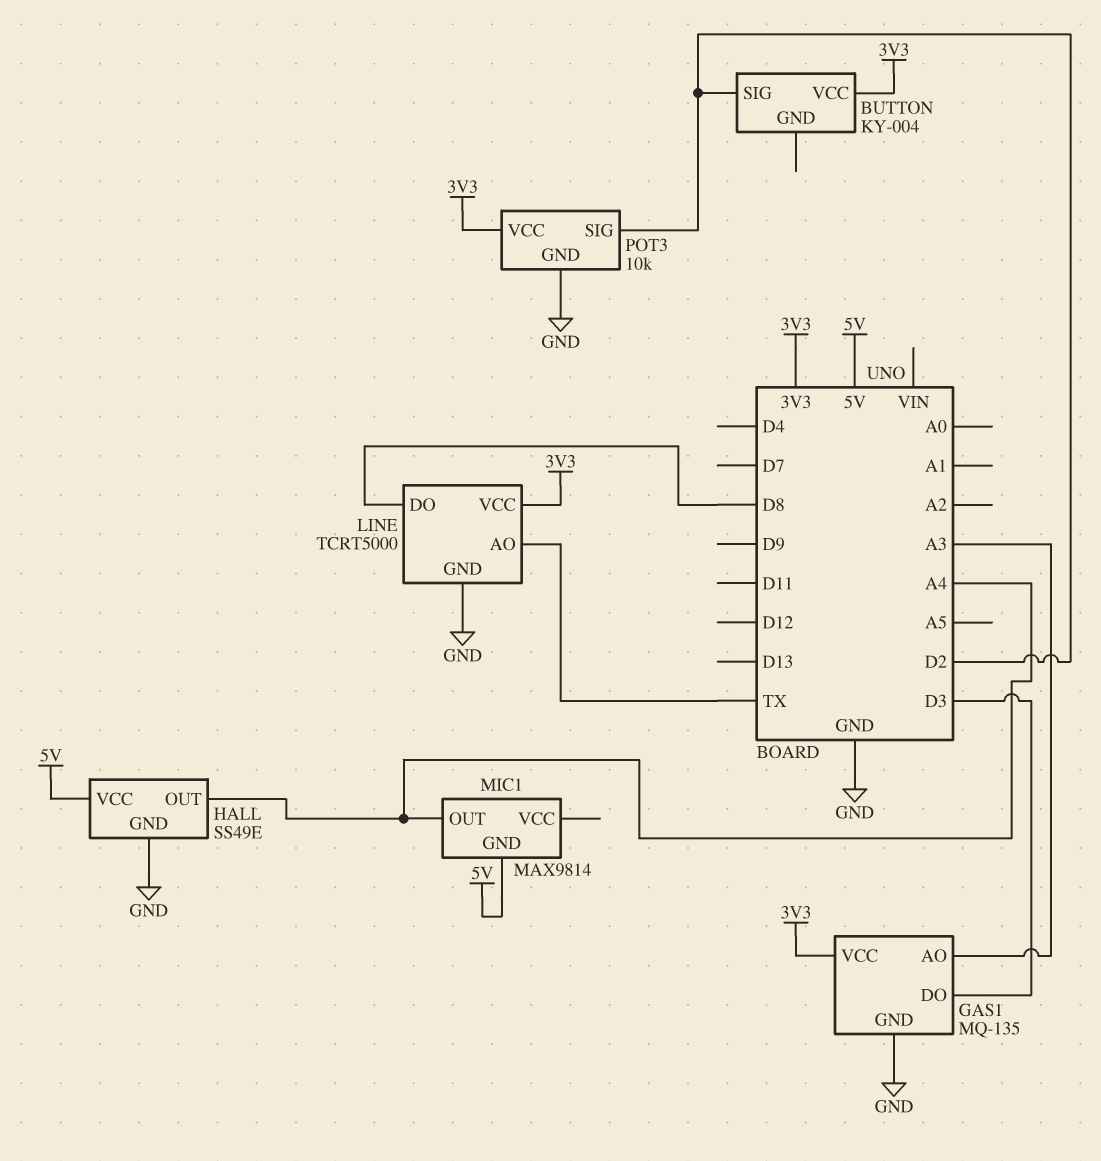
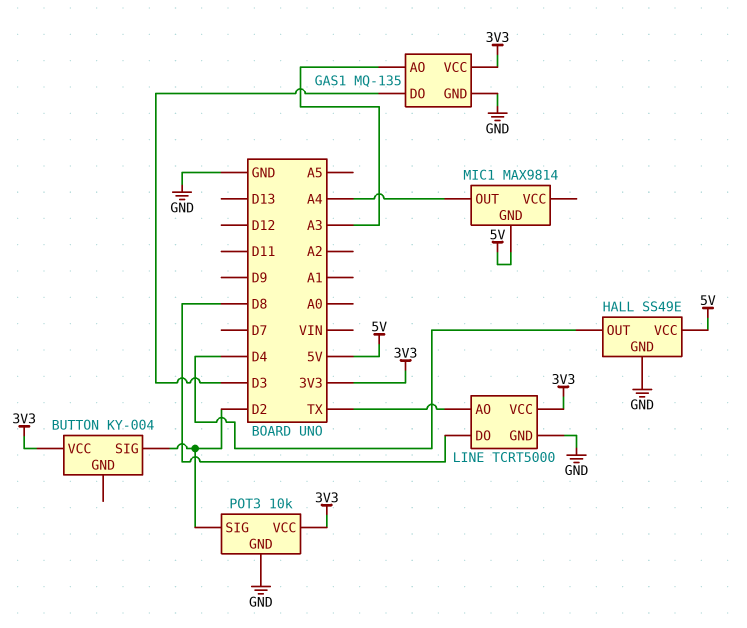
HALL pin OUT: A4 -> D4

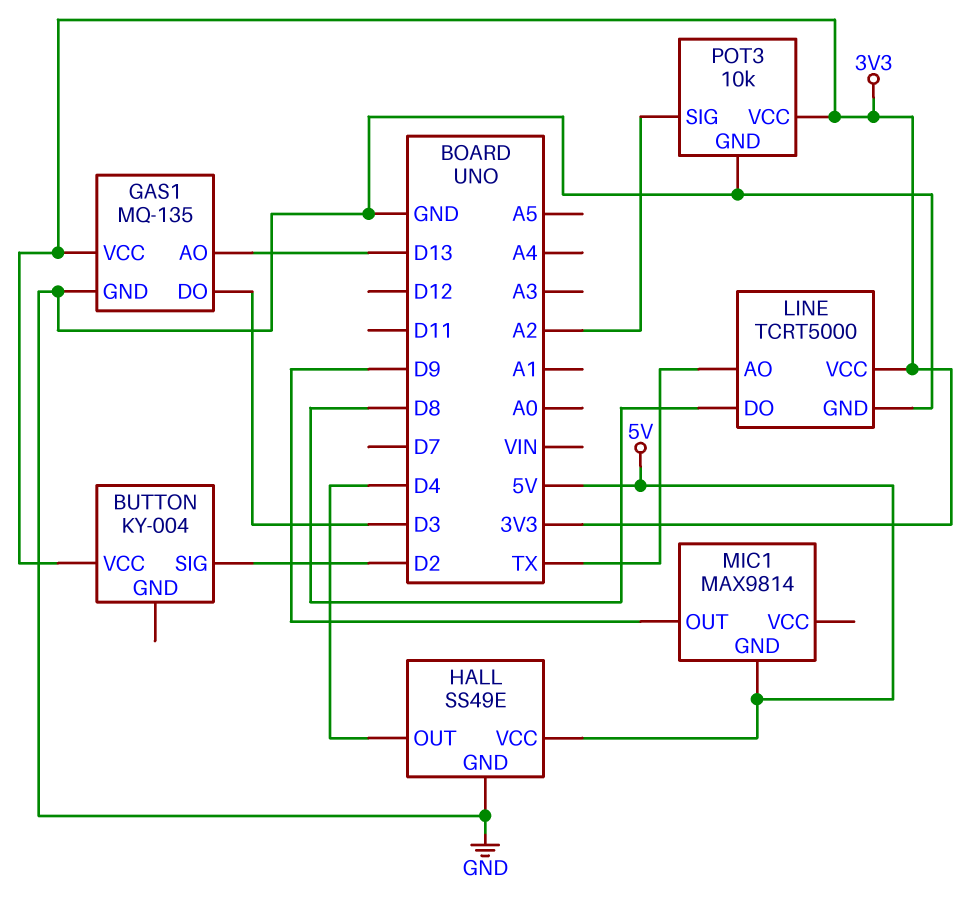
GAS1 pin AO: A3 -> D13
MIC1 pin OUT: A4 -> D9
POT3 pin SIG: D2 -> A2

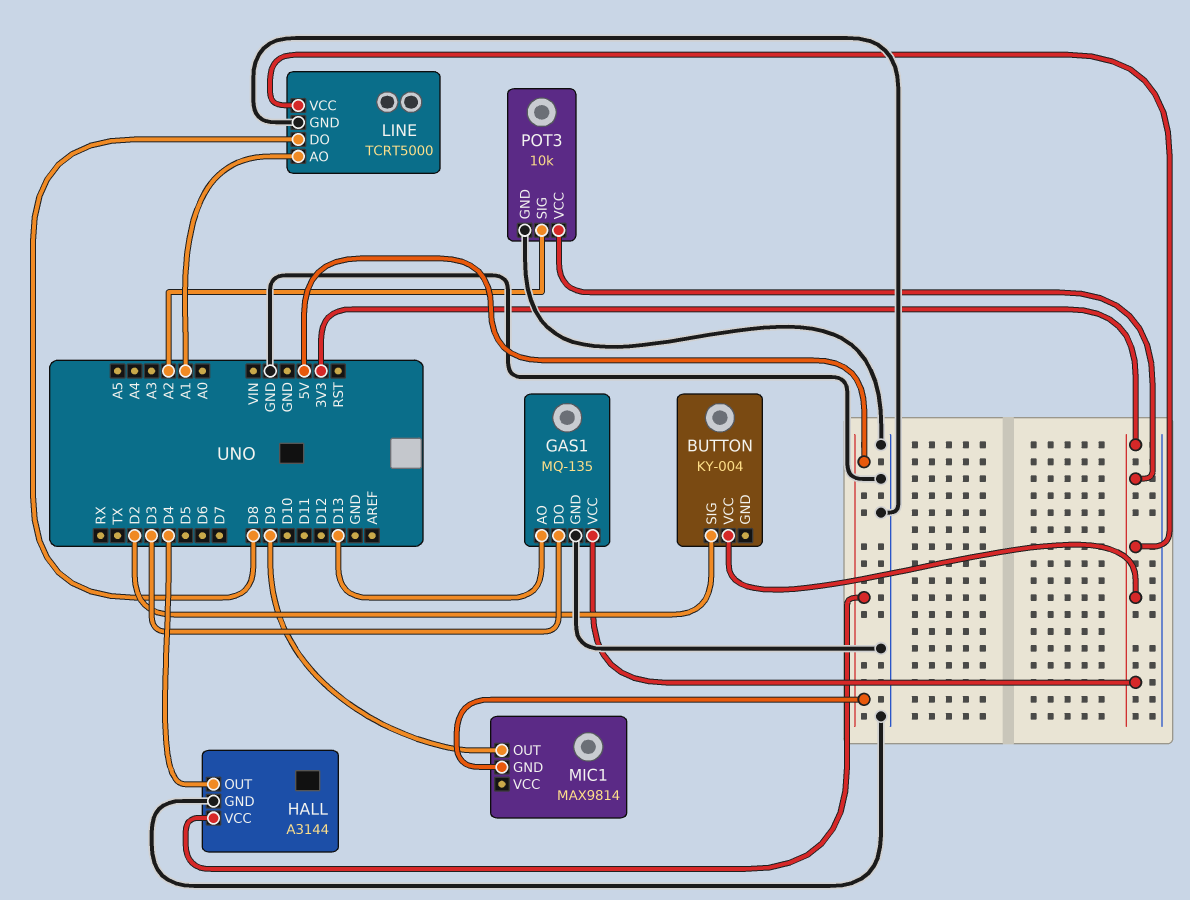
HALL: SS49E -> A3144
LINE pin AO: TX -> A1

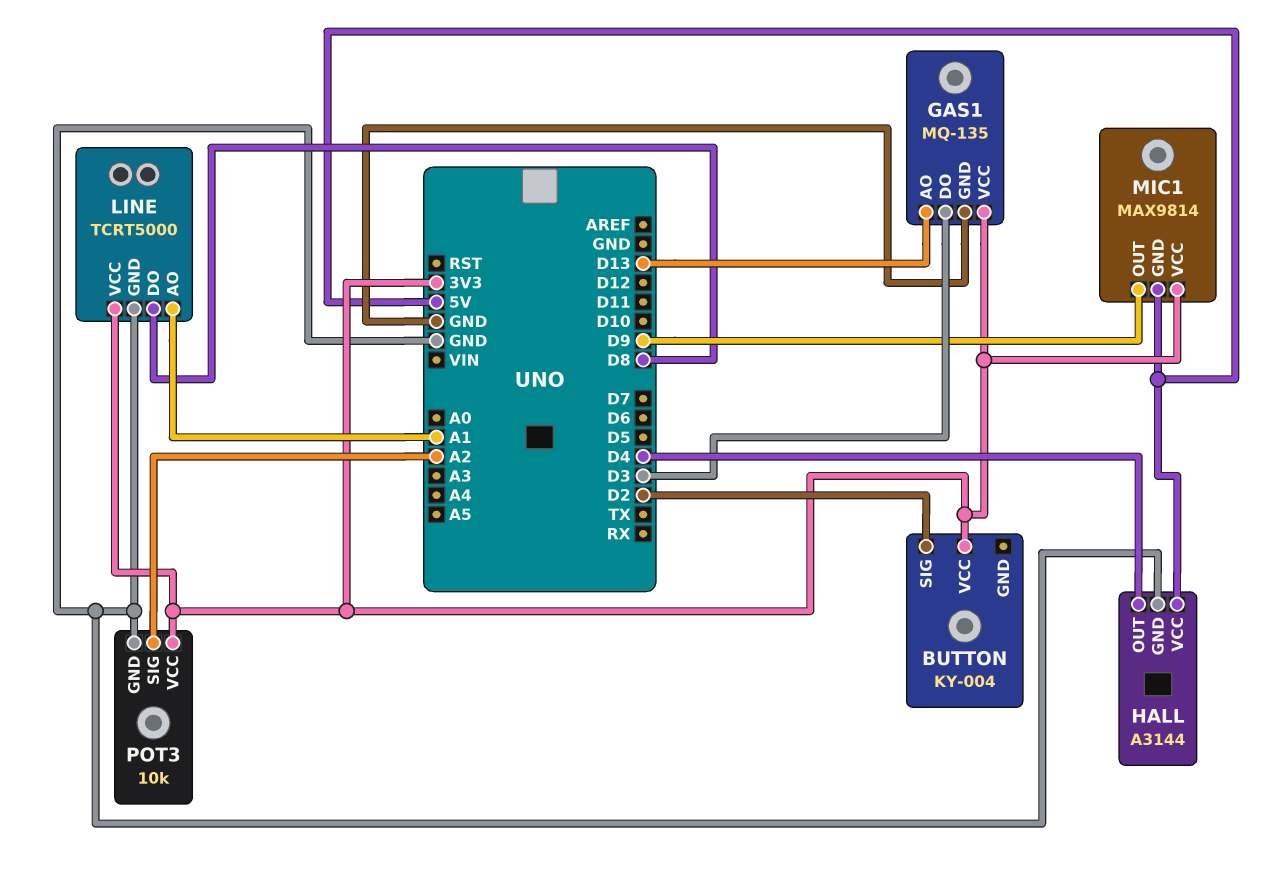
MIC1 pin VCC: none -> 3V3

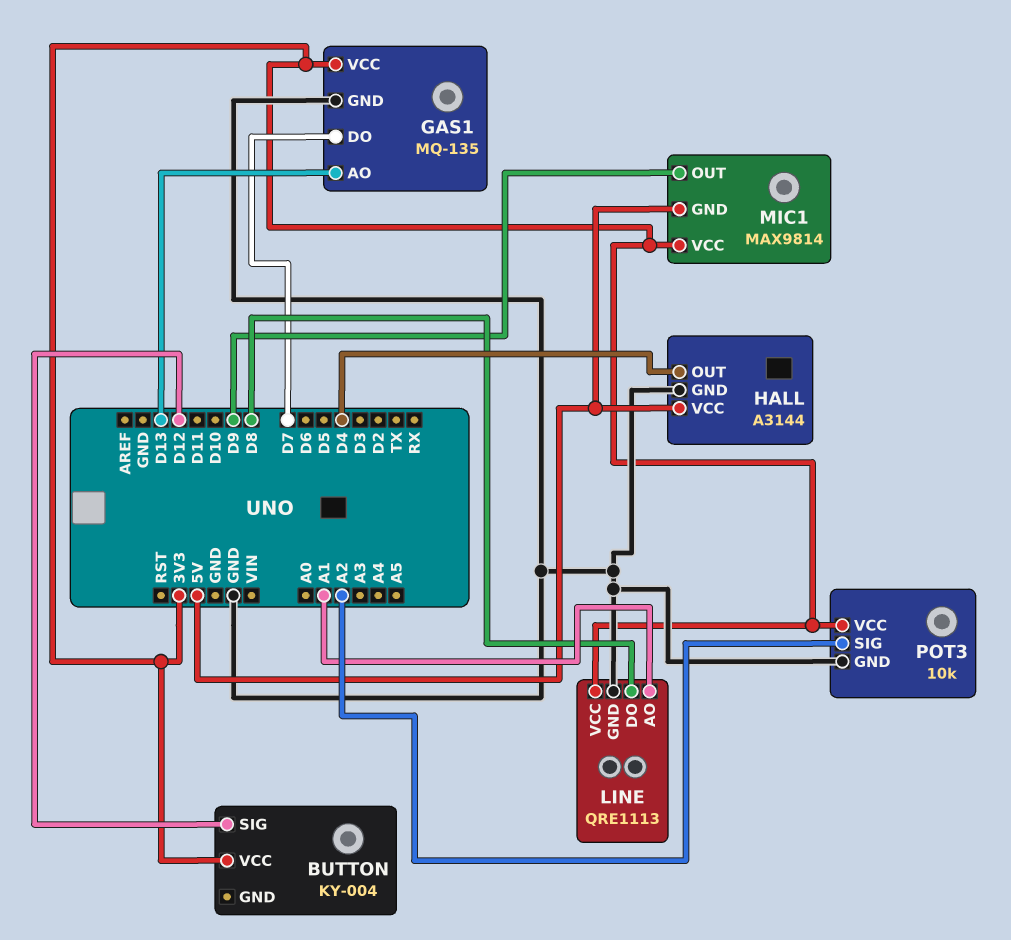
BUTTON pin SIG: D2 -> D12
GAS1 pin DO: D3 -> D7
LINE: TCRT5000 -> QRE1113

